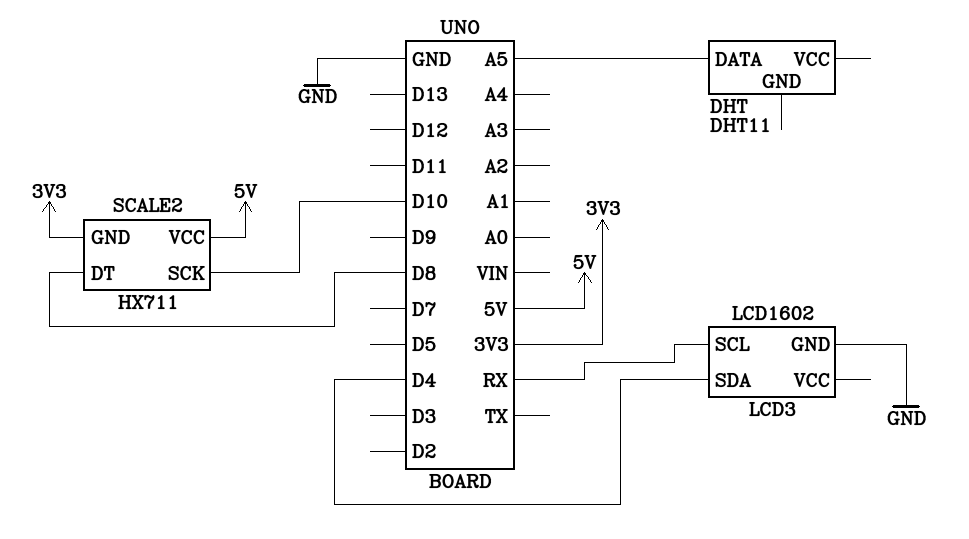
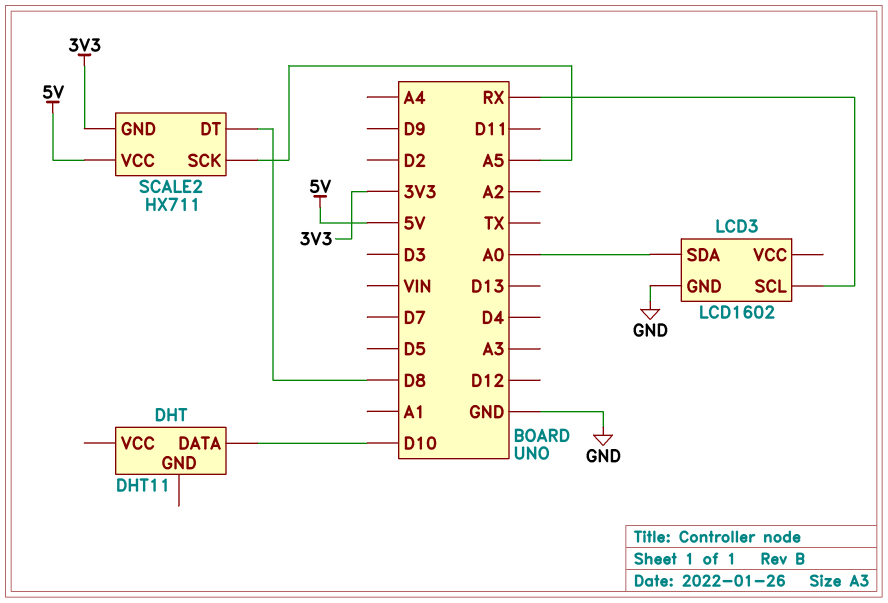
DHT pin DATA: A5 -> D10
LCD3 pin SDA: D4 -> A0
SCALE2 pin SCK: D10 -> A5

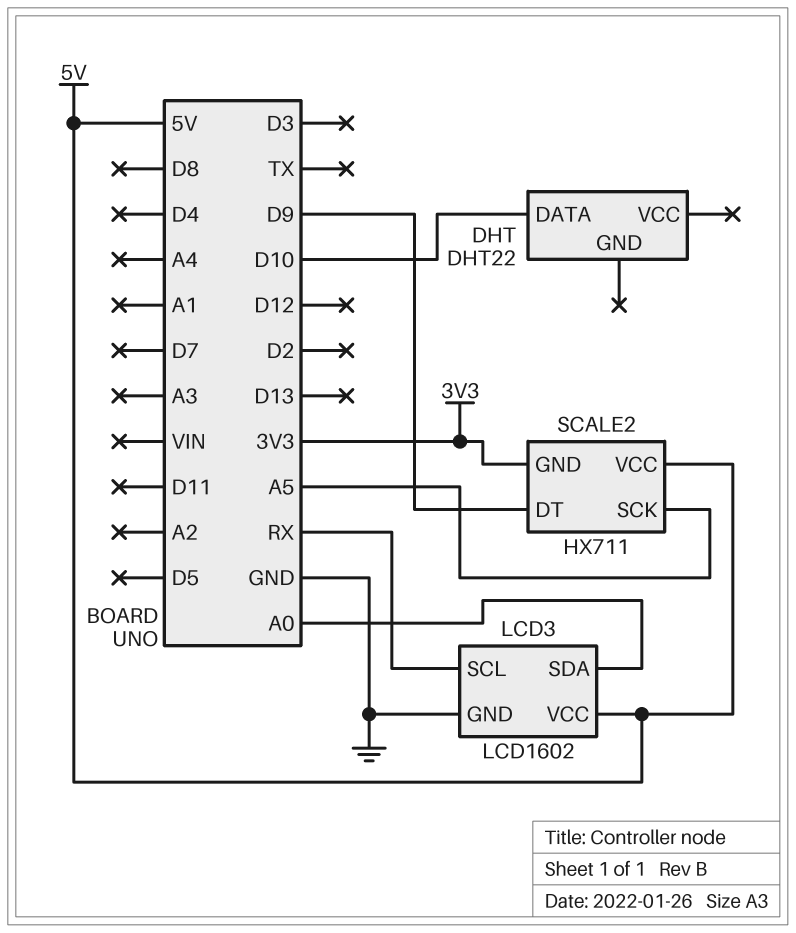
DHT: DHT11 -> DHT22
LCD3 pin VCC: none -> 5V
SCALE2 pin DT: D8 -> D9

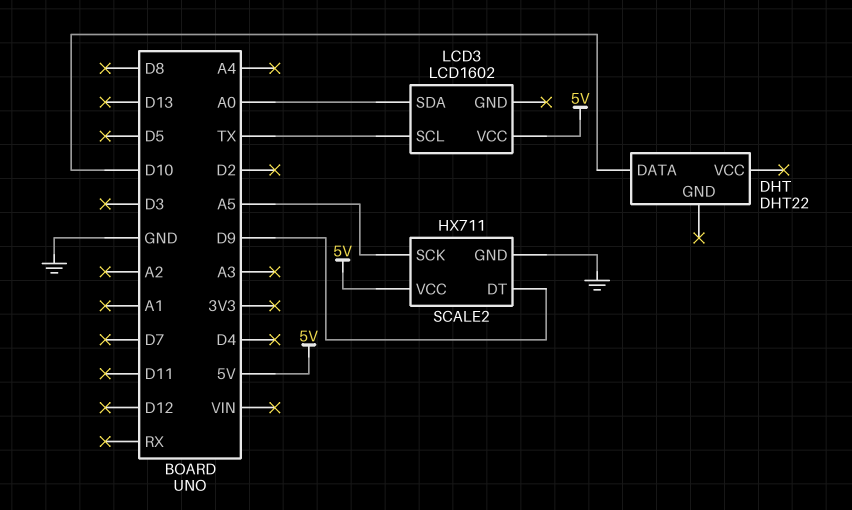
LCD3 pin GND: GND -> none
LCD3 pin SCL: RX -> TX
SCALE2 pin GND: 3V3 -> GND

